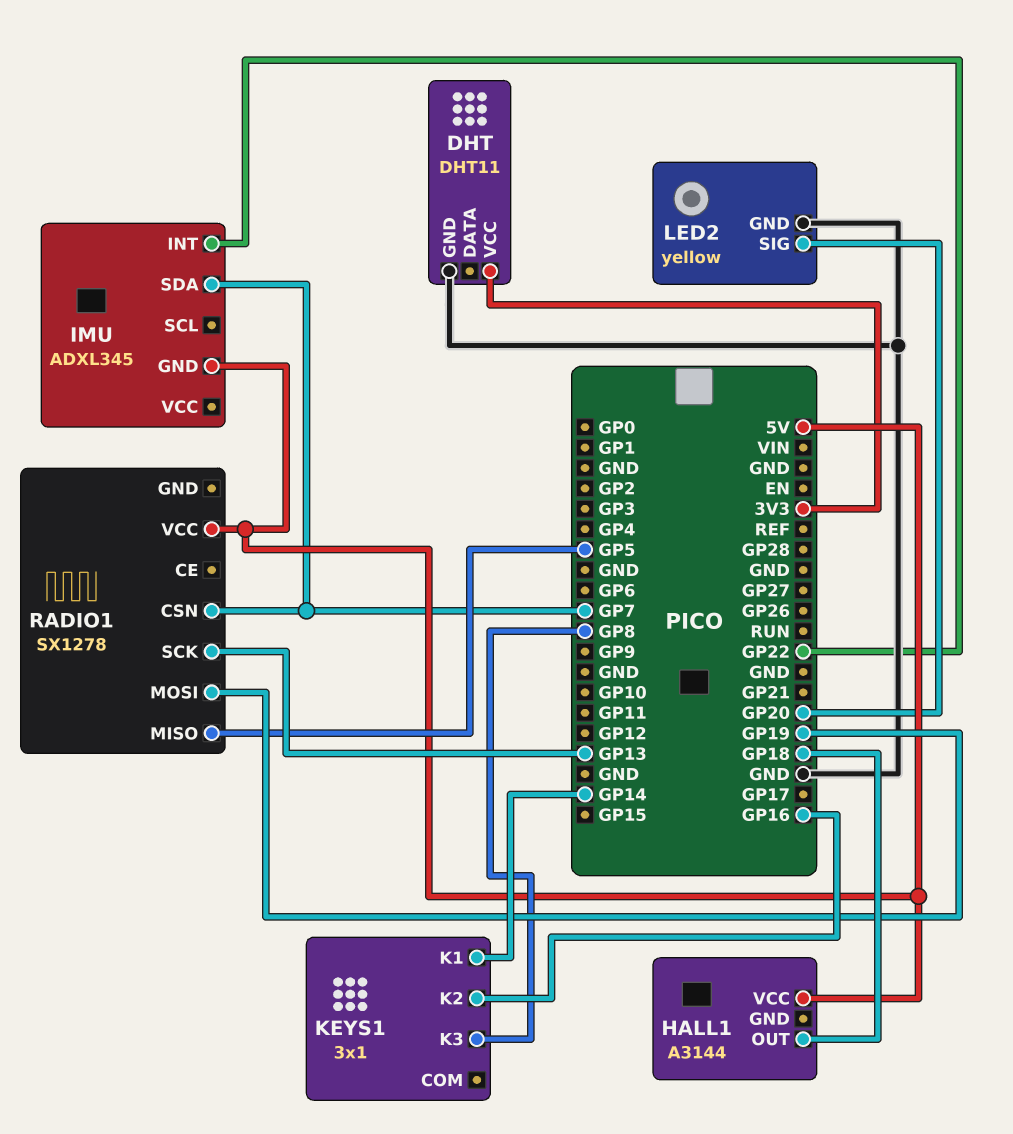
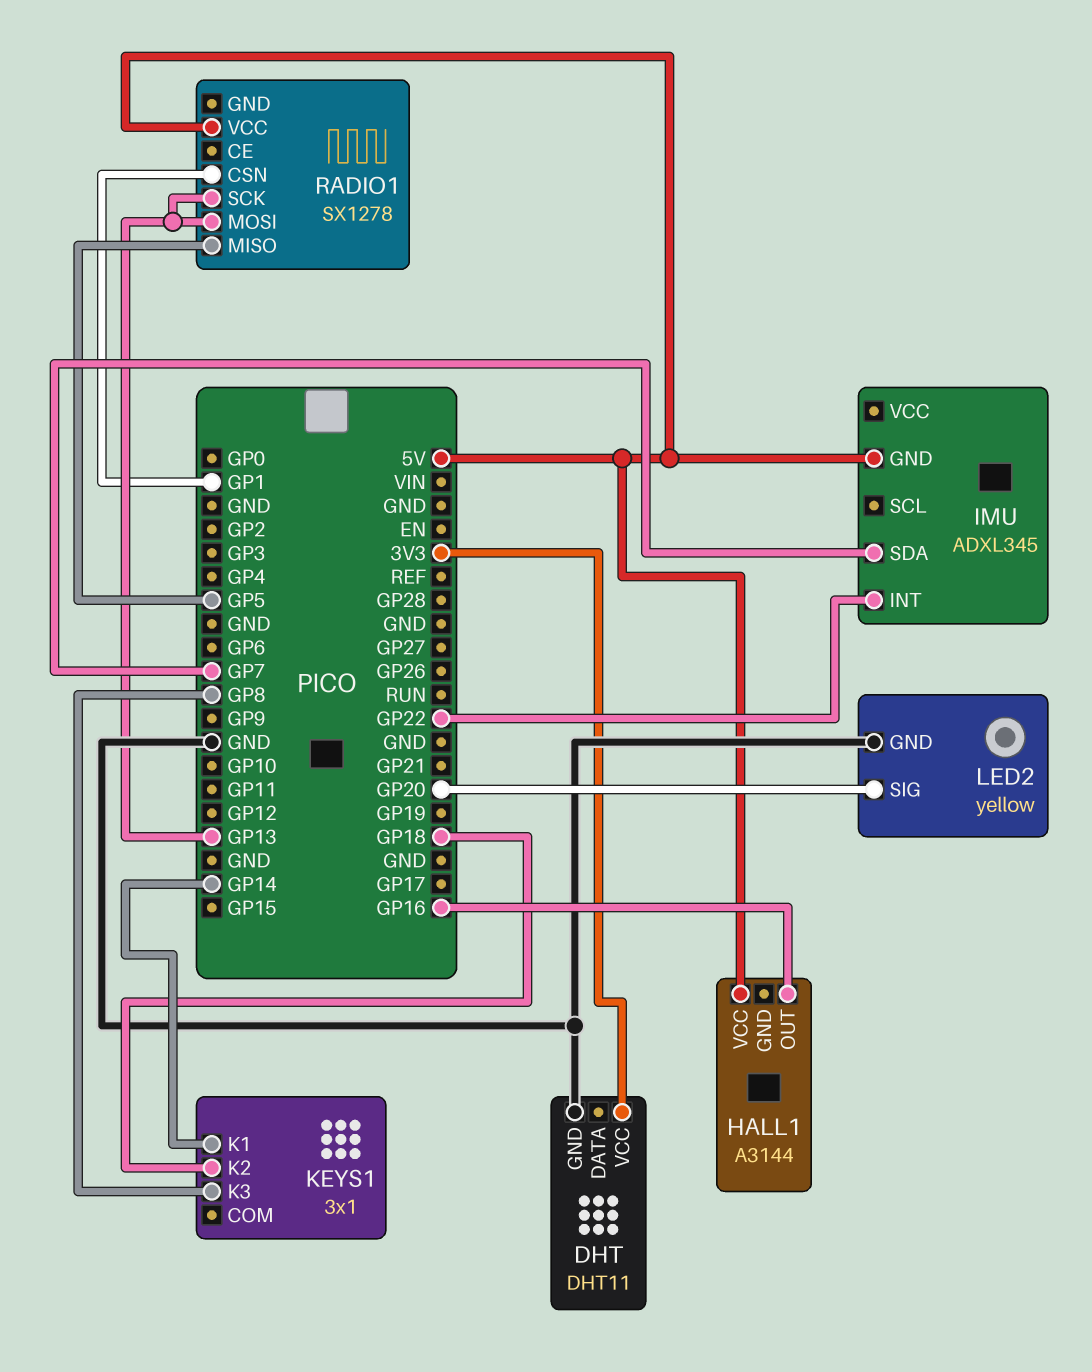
HALL1 pin OUT: GP18 -> GP16
KEYS1 pin K2: GP16 -> GP18
RADIO1 pin CSN: GP7 -> GP1
RADIO1 pin MOSI: GP19 -> GP13

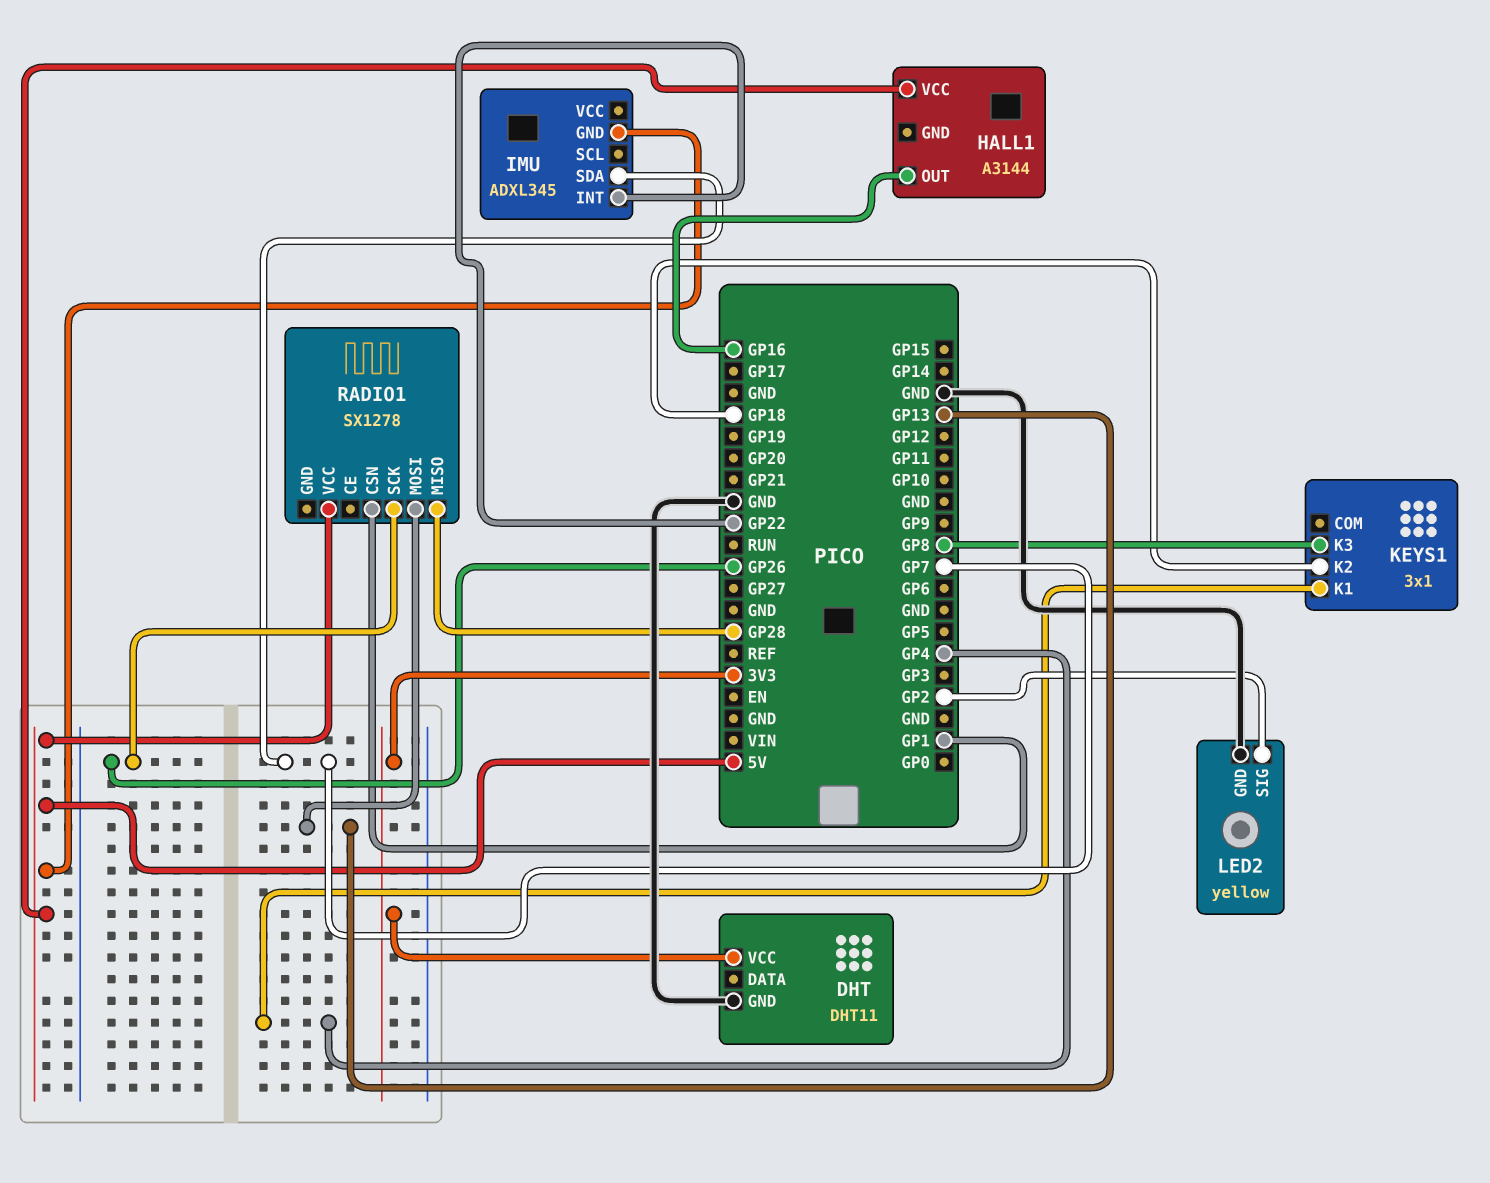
KEYS1 pin K1: GP14 -> GP4
LED2 pin SIG: GP20 -> GP2
RADIO1 pin MISO: GP5 -> GP28
RADIO1 pin SCK: GP13 -> GP26

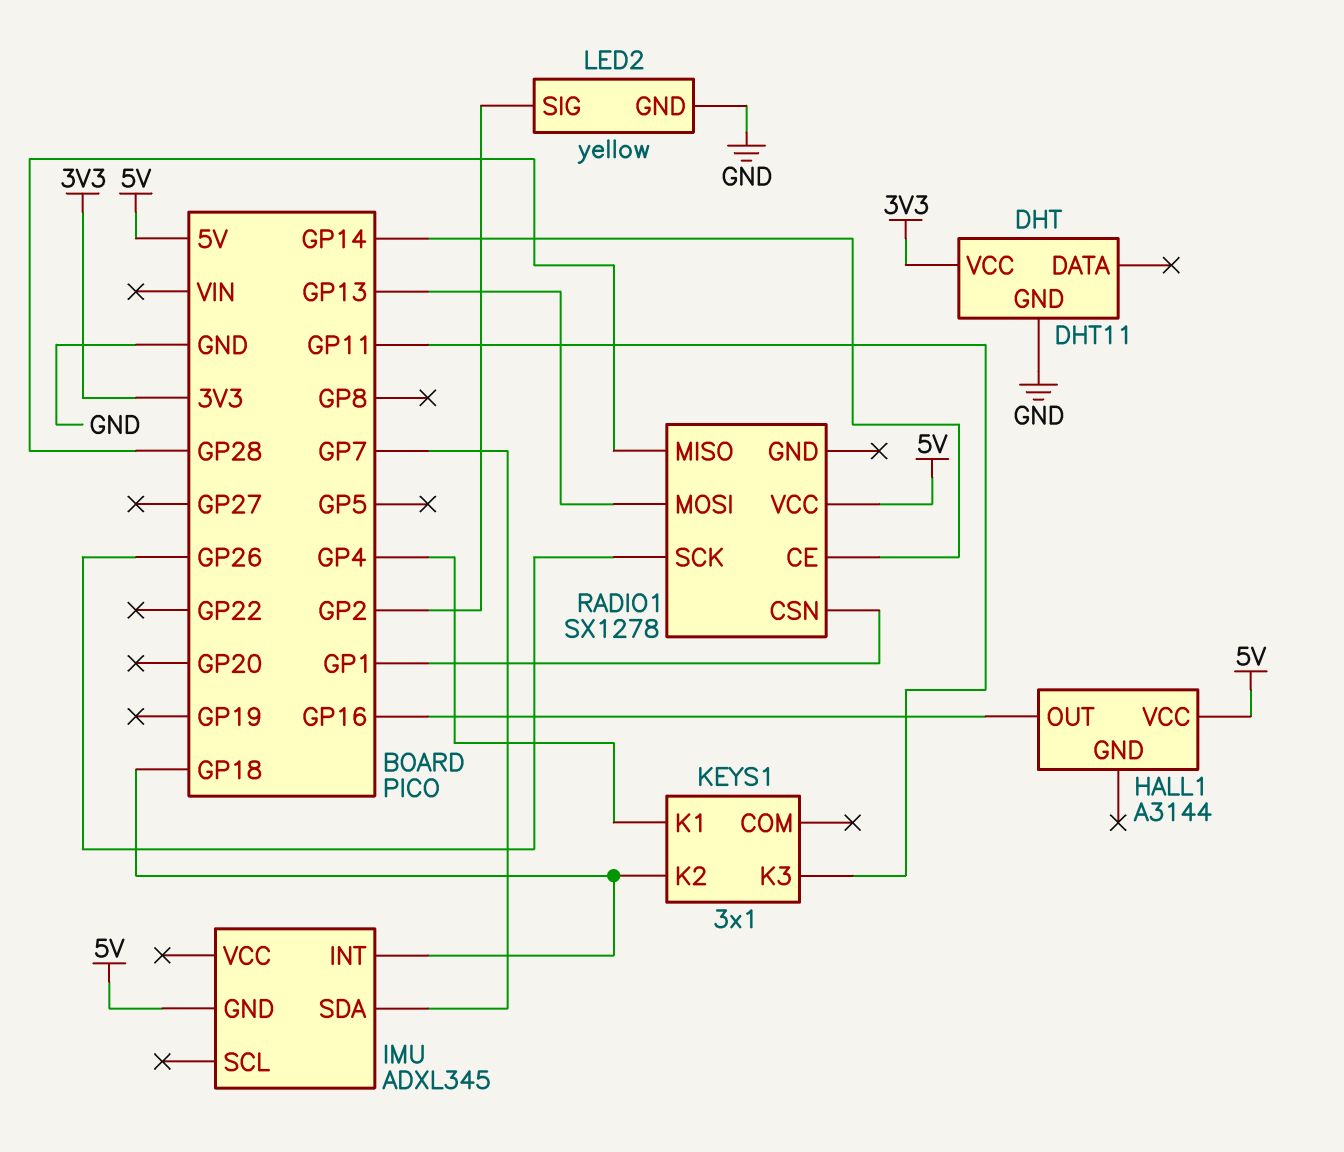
IMU pin INT: GP22 -> GP18
KEYS1 pin K3: GP8 -> GP11
RADIO1 pin CE: none -> GP14

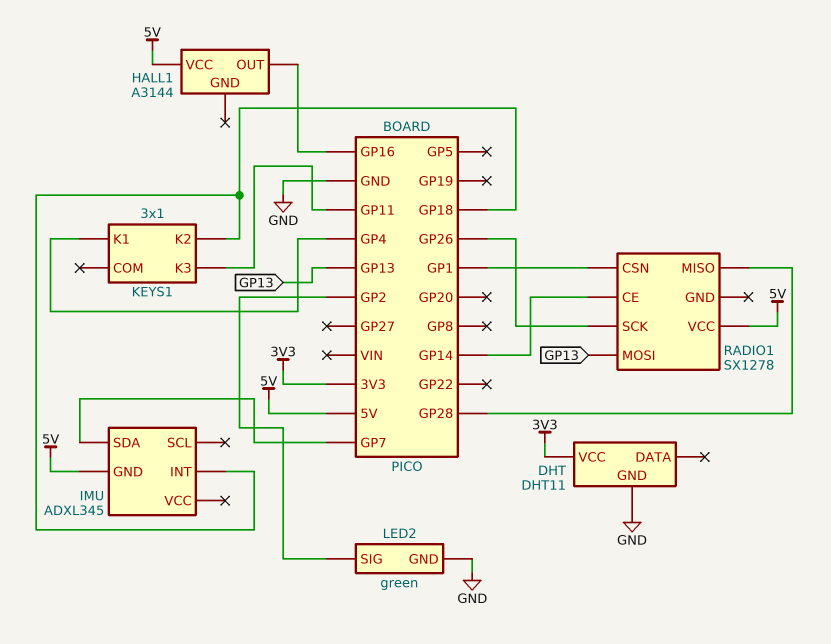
LED2: yellow -> green

